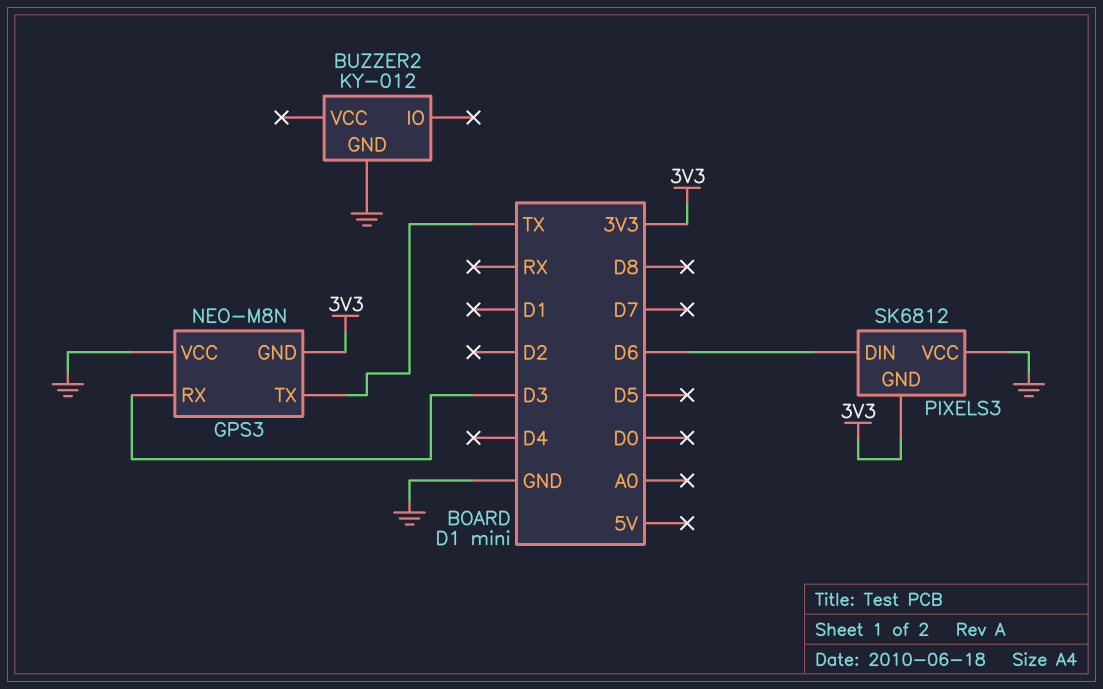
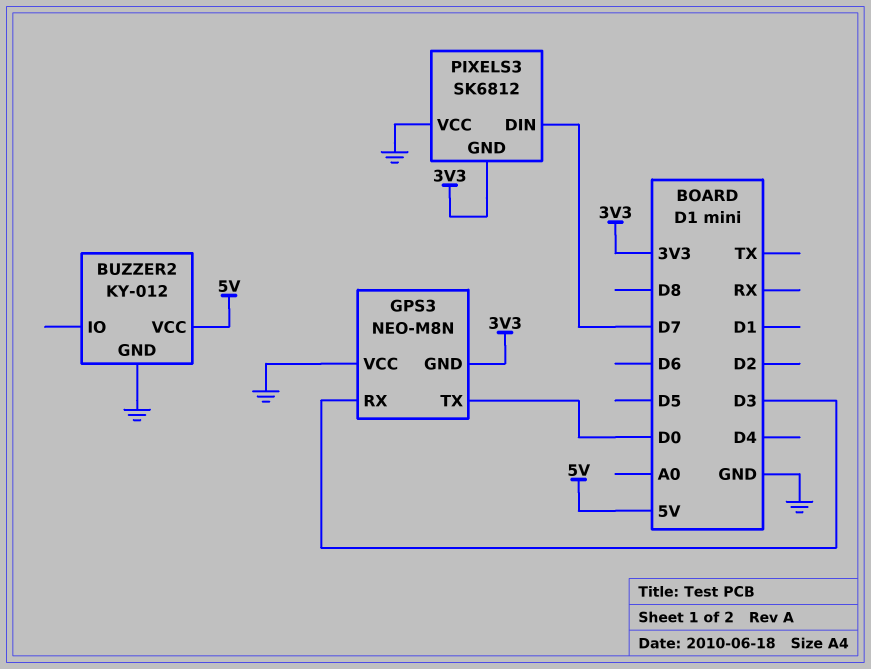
BUZZER2 pin VCC: none -> 5V
GPS3 pin TX: TX -> D0
PIXELS3 pin DIN: D6 -> D7

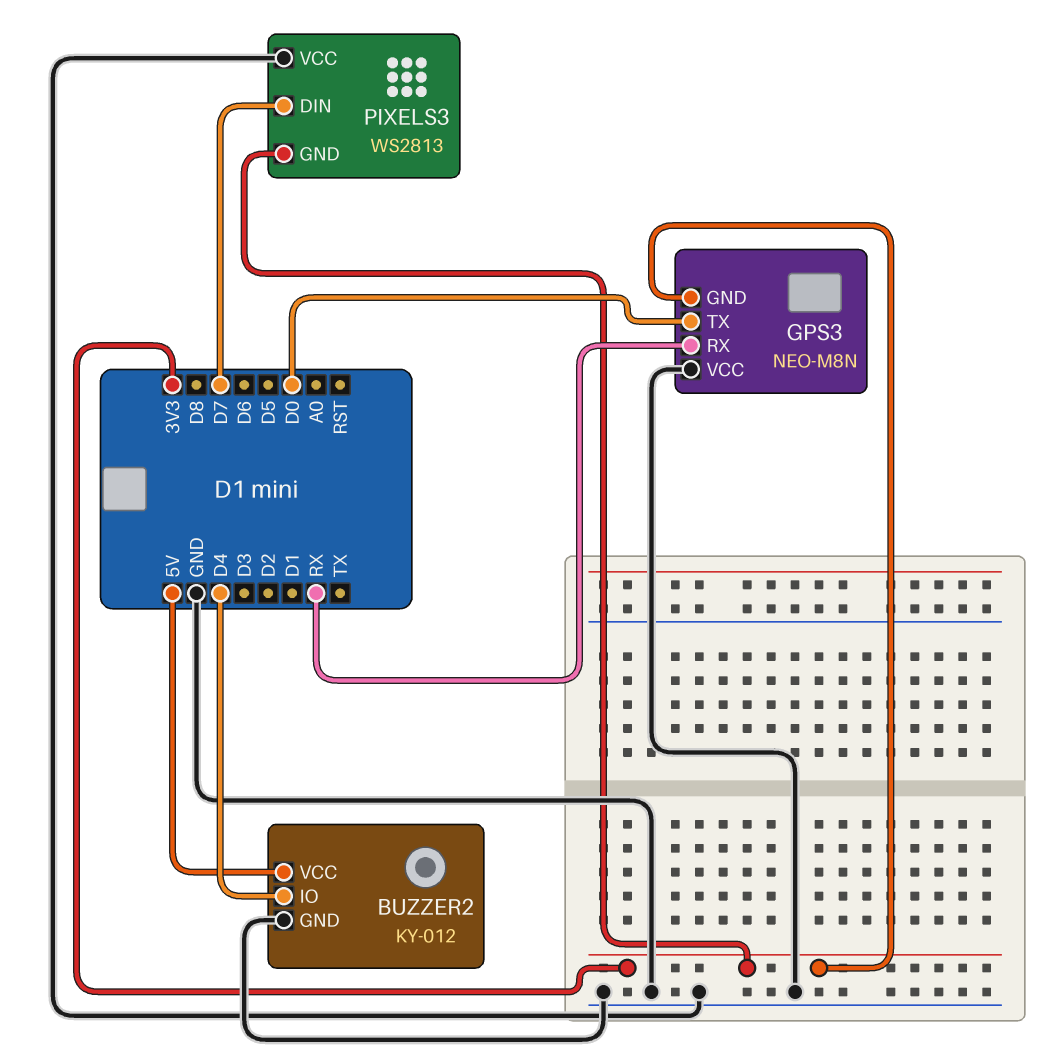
BUZZER2 pin IO: none -> D4
GPS3 pin RX: D3 -> RX
PIXELS3: SK6812 -> WS2813

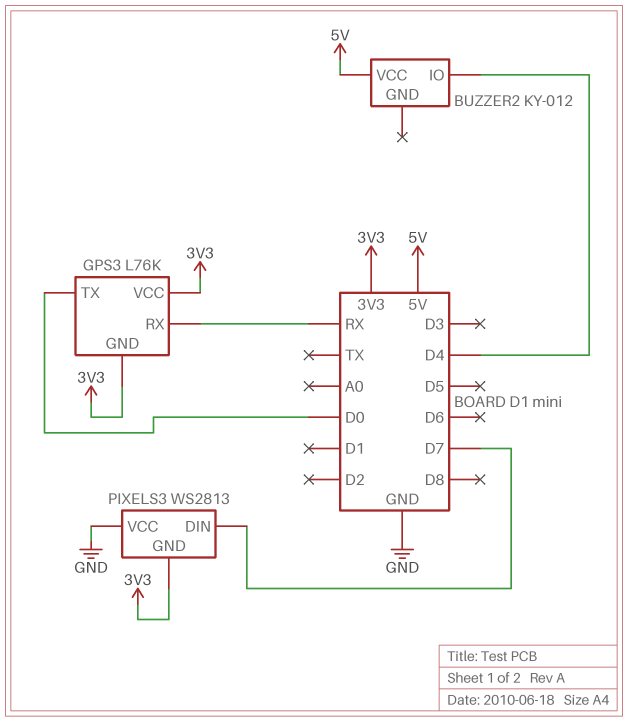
BUZZER2 pin GND: GND -> none
GPS3: NEO-M8N -> L76K
GPS3 pin VCC: GND -> 3V3

